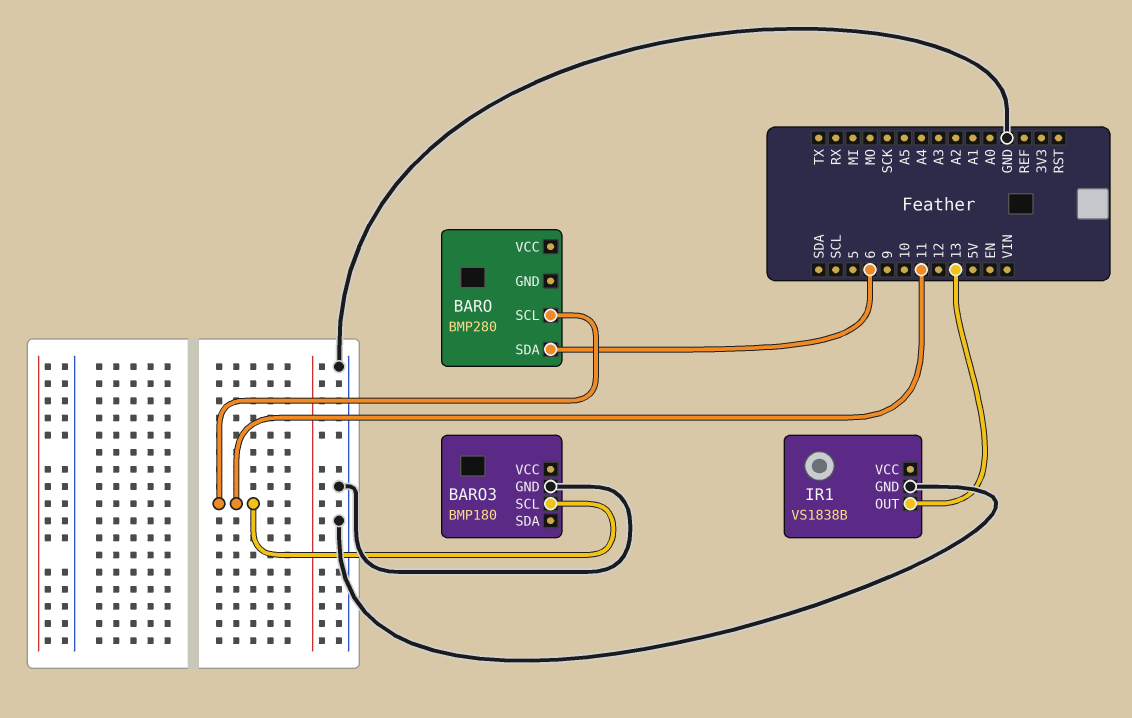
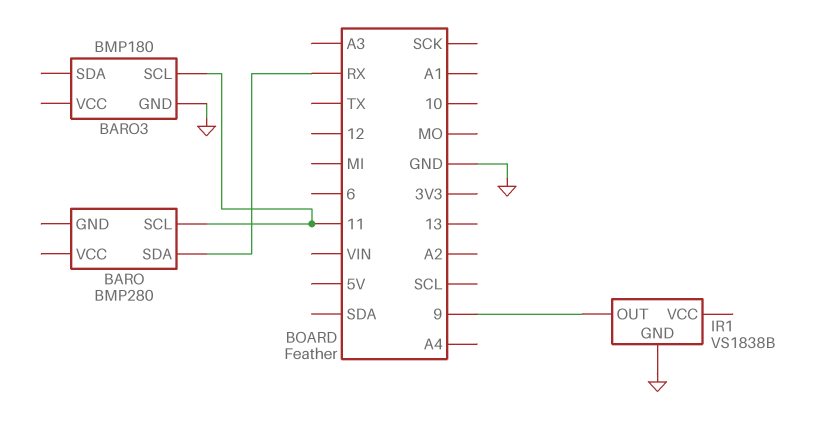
BARO pin SDA: 6 -> RX
IR1 pin OUT: 13 -> 9

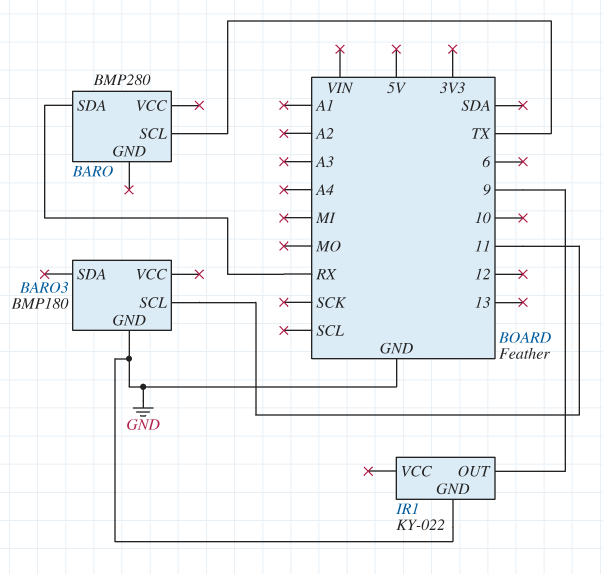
BARO pin SCL: 11 -> TX
IR1: VS1838B -> KY-022

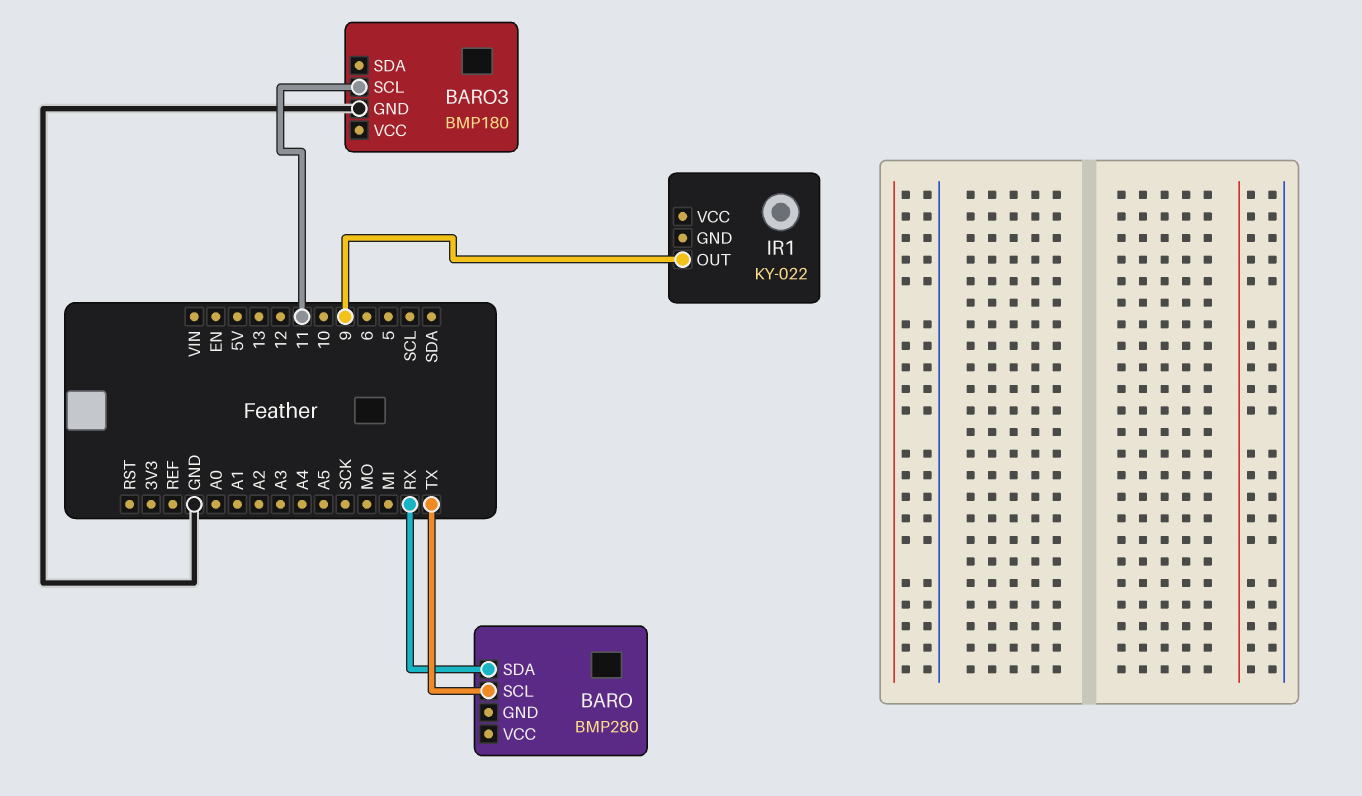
IR1 pin GND: GND -> none

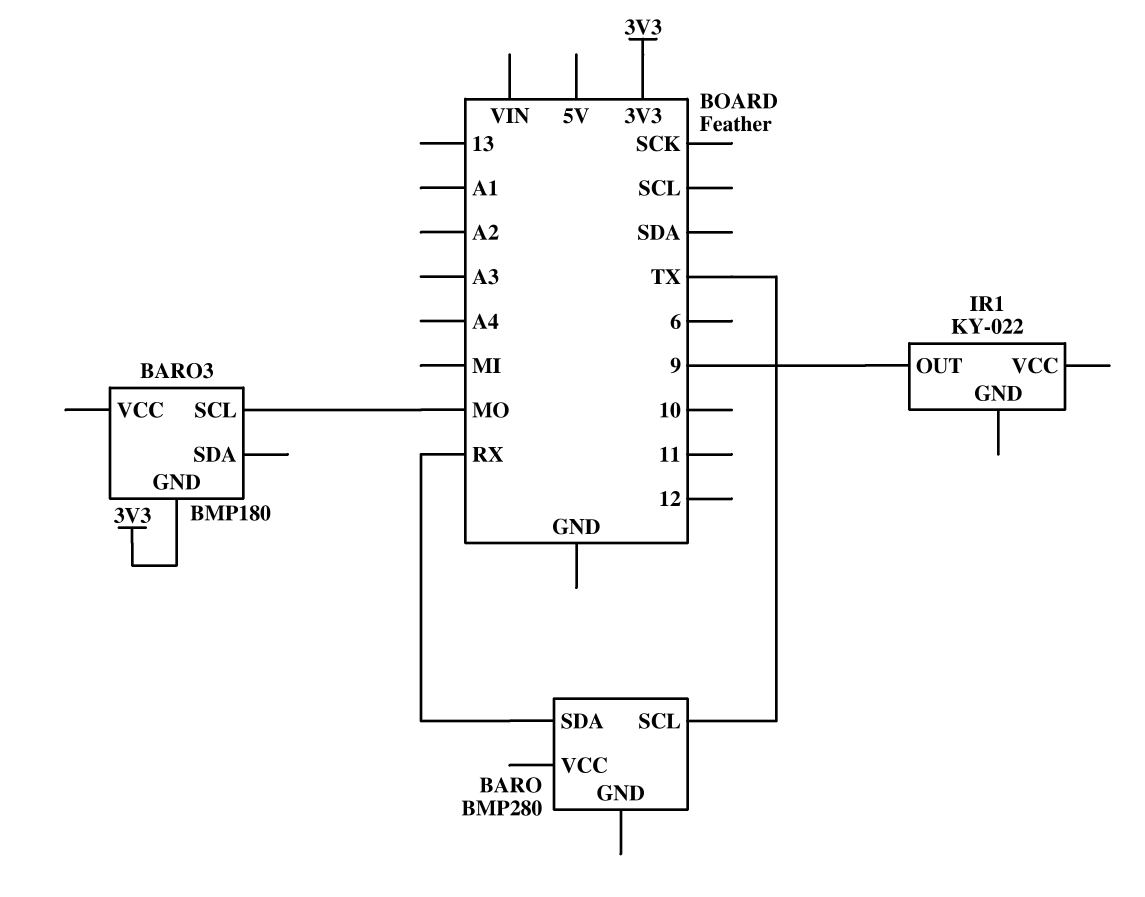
BARO3 pin GND: GND -> 3V3
BARO3 pin SCL: 11 -> MO

